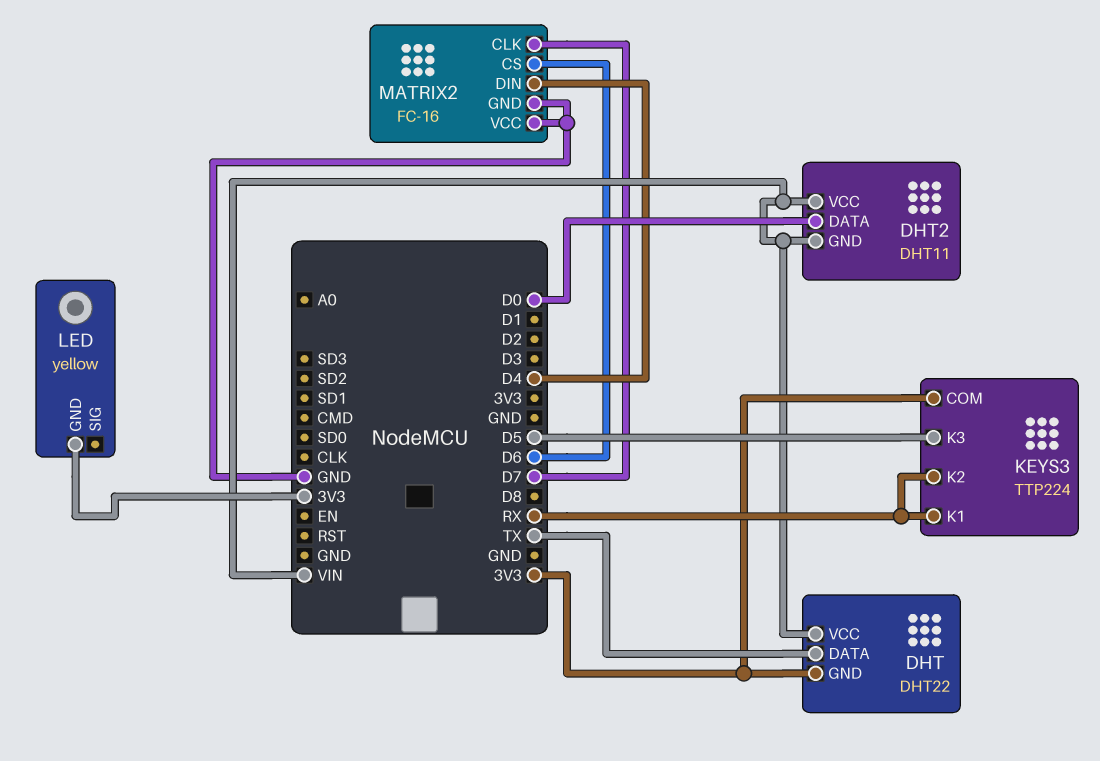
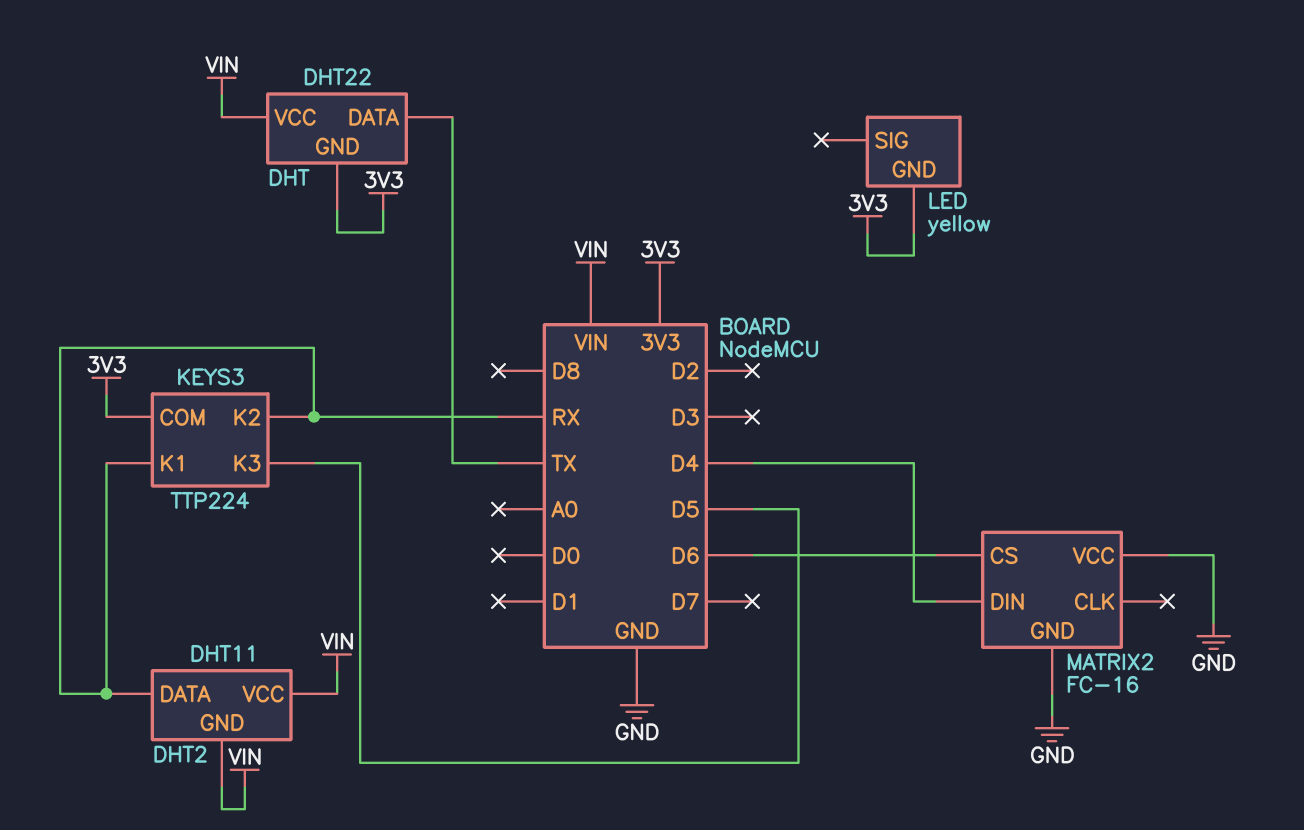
DHT2 pin DATA: D0 -> RX
MATRIX2 pin CLK: D7 -> none

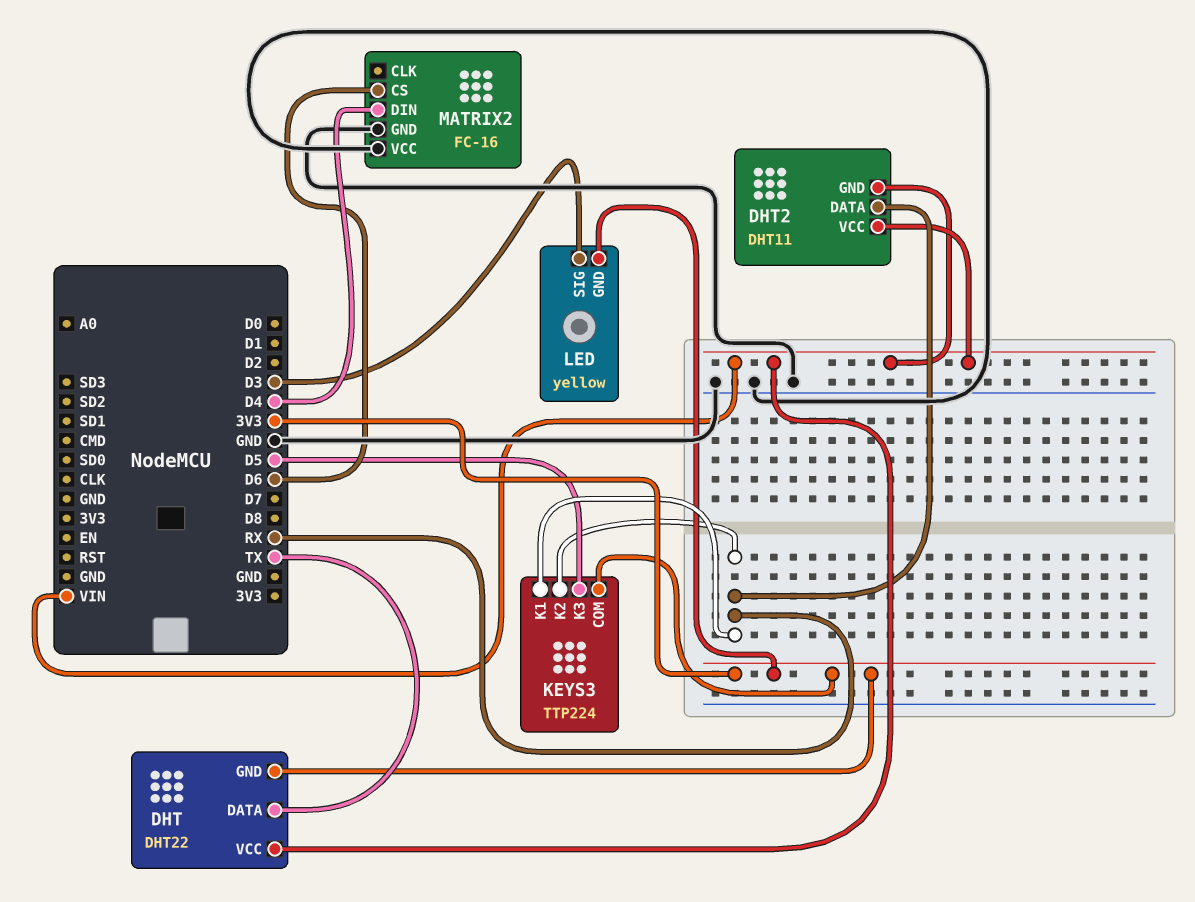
LED pin SIG: none -> D3

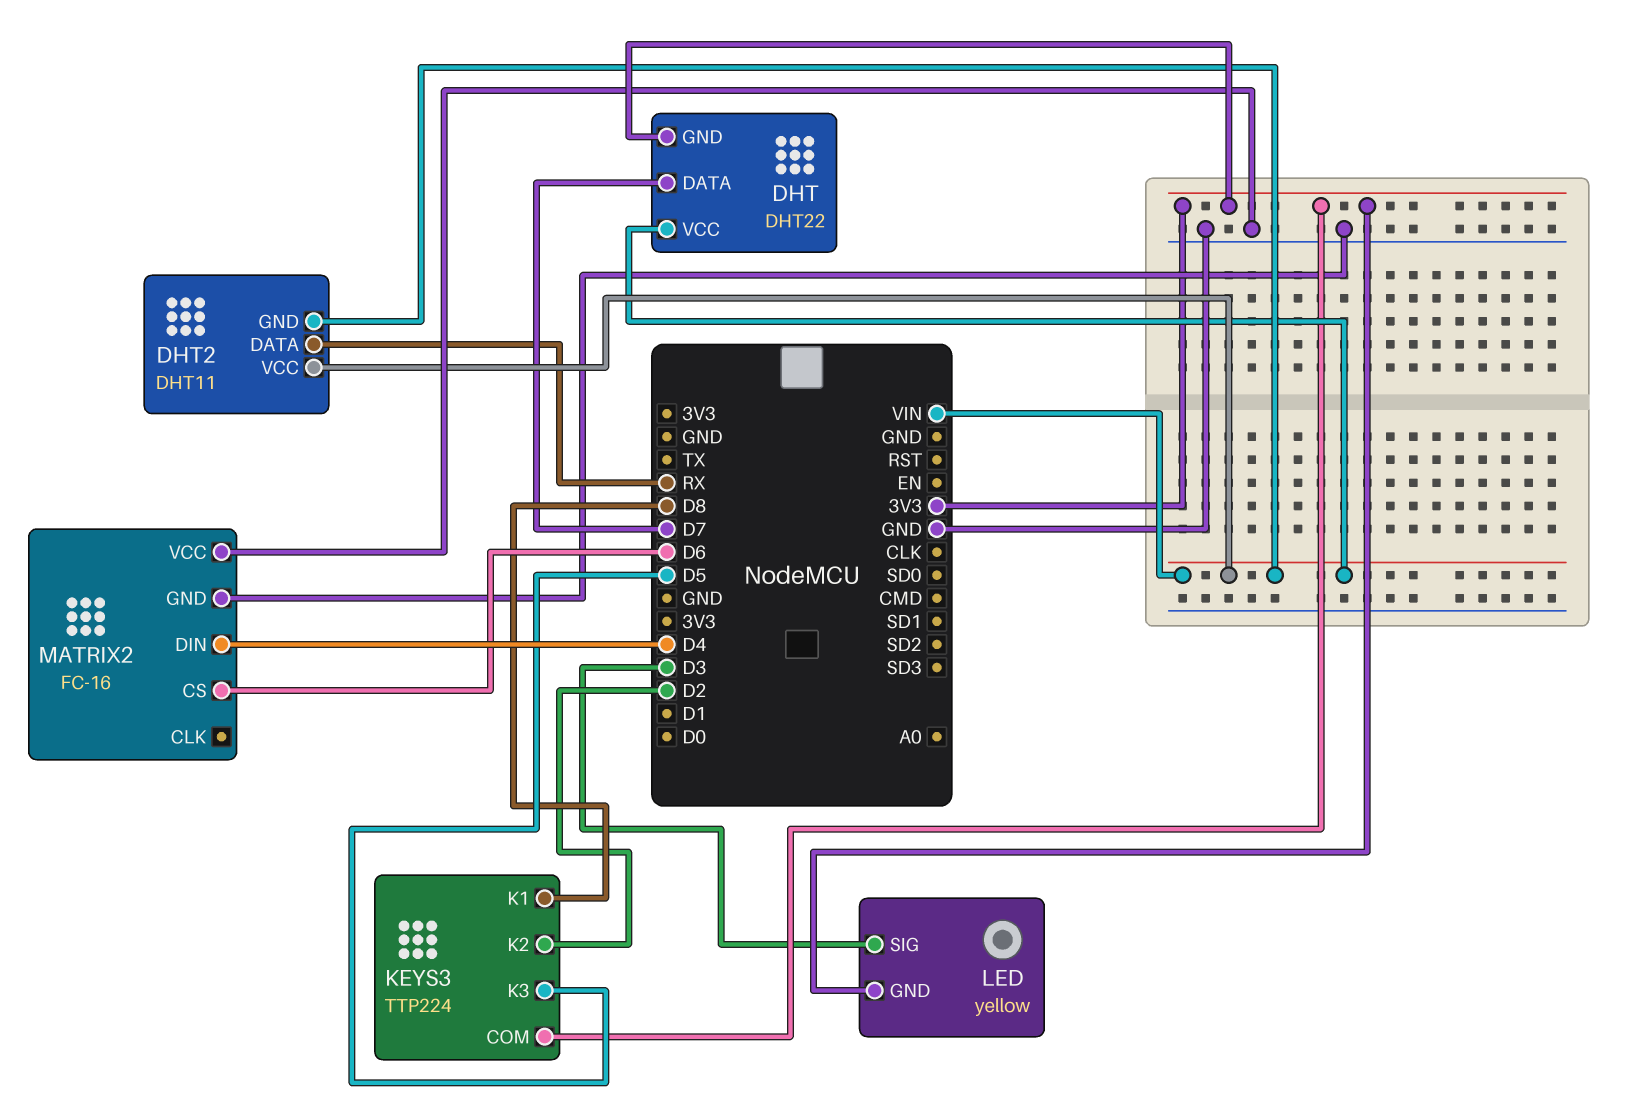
DHT pin DATA: TX -> D7
KEYS3 pin K1: RX -> D8
KEYS3 pin K2: RX -> D2

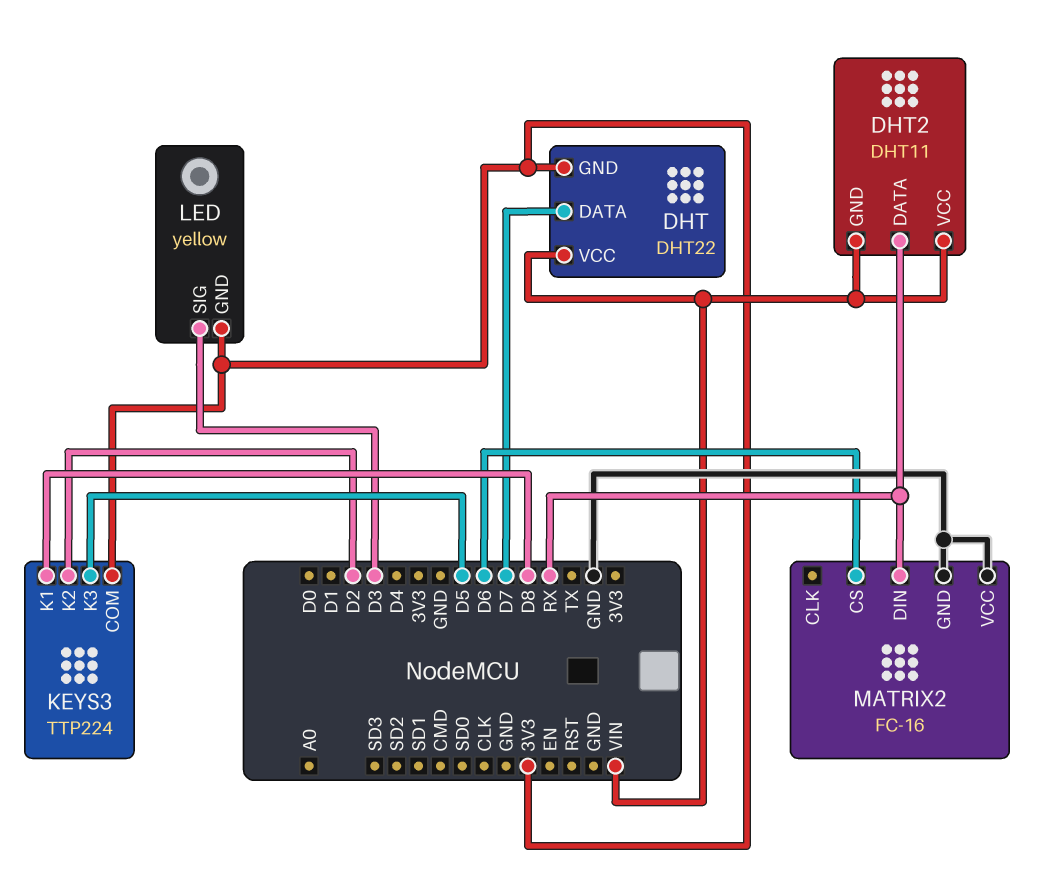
MATRIX2 pin DIN: D4 -> RX

